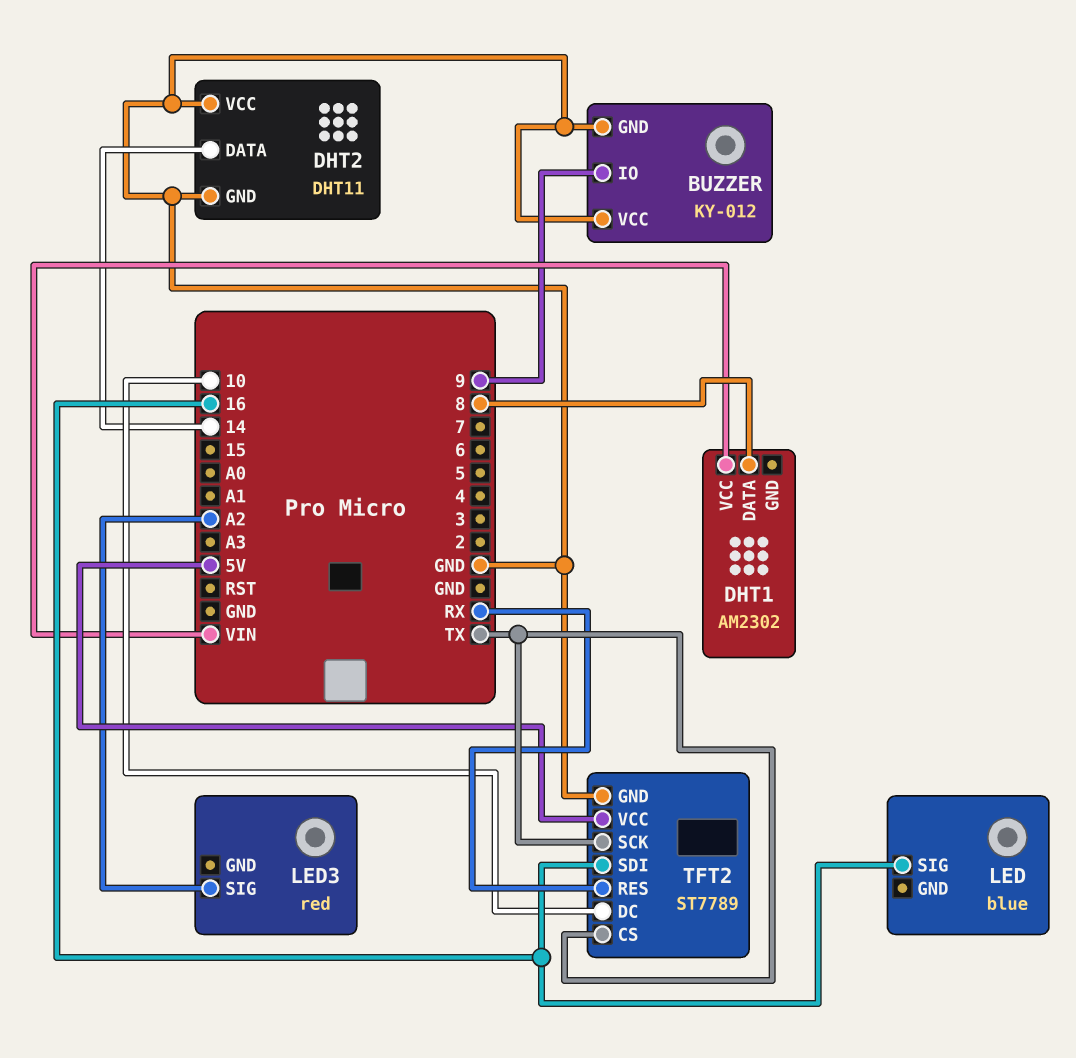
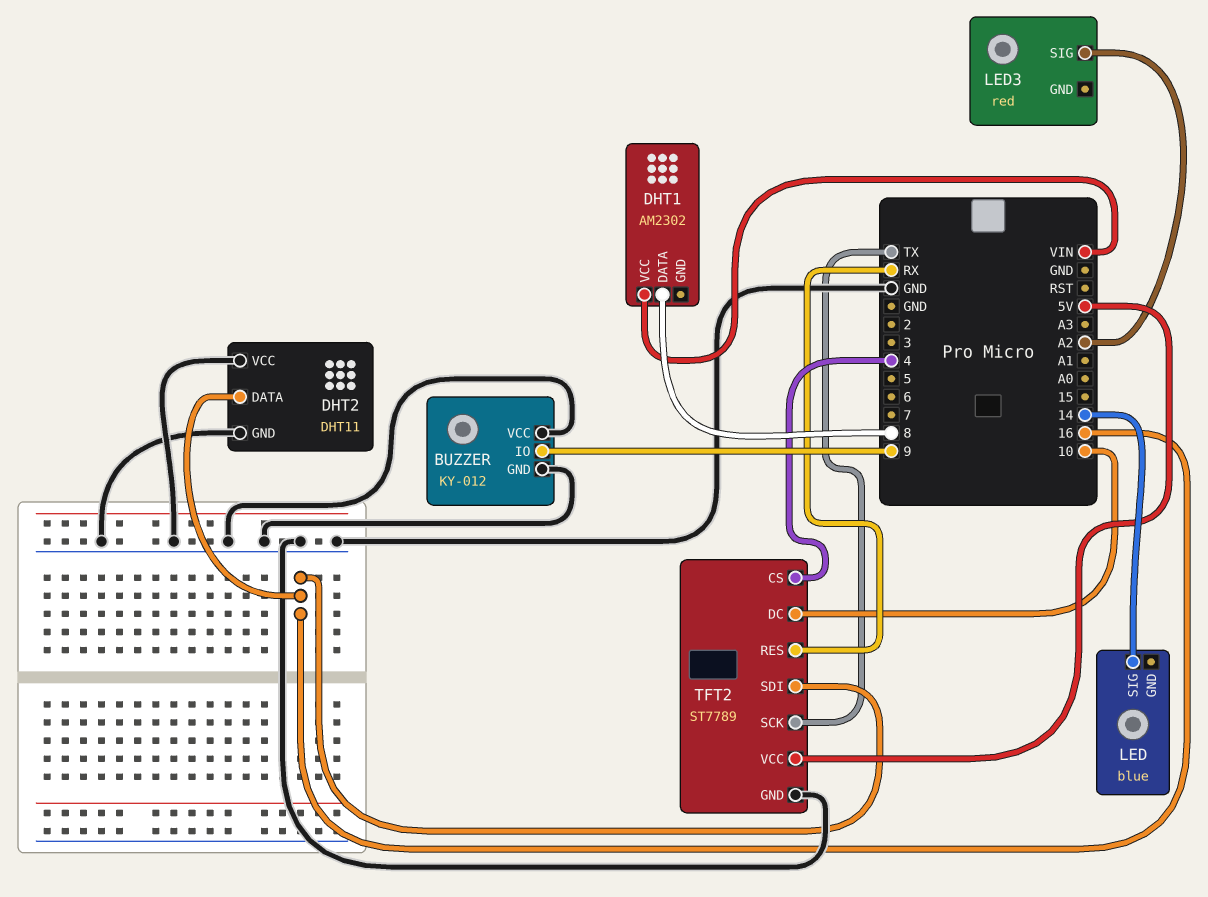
DHT2 pin DATA: 14 -> 16
LED pin SIG: 16 -> 14
TFT2 pin CS: TX -> 4

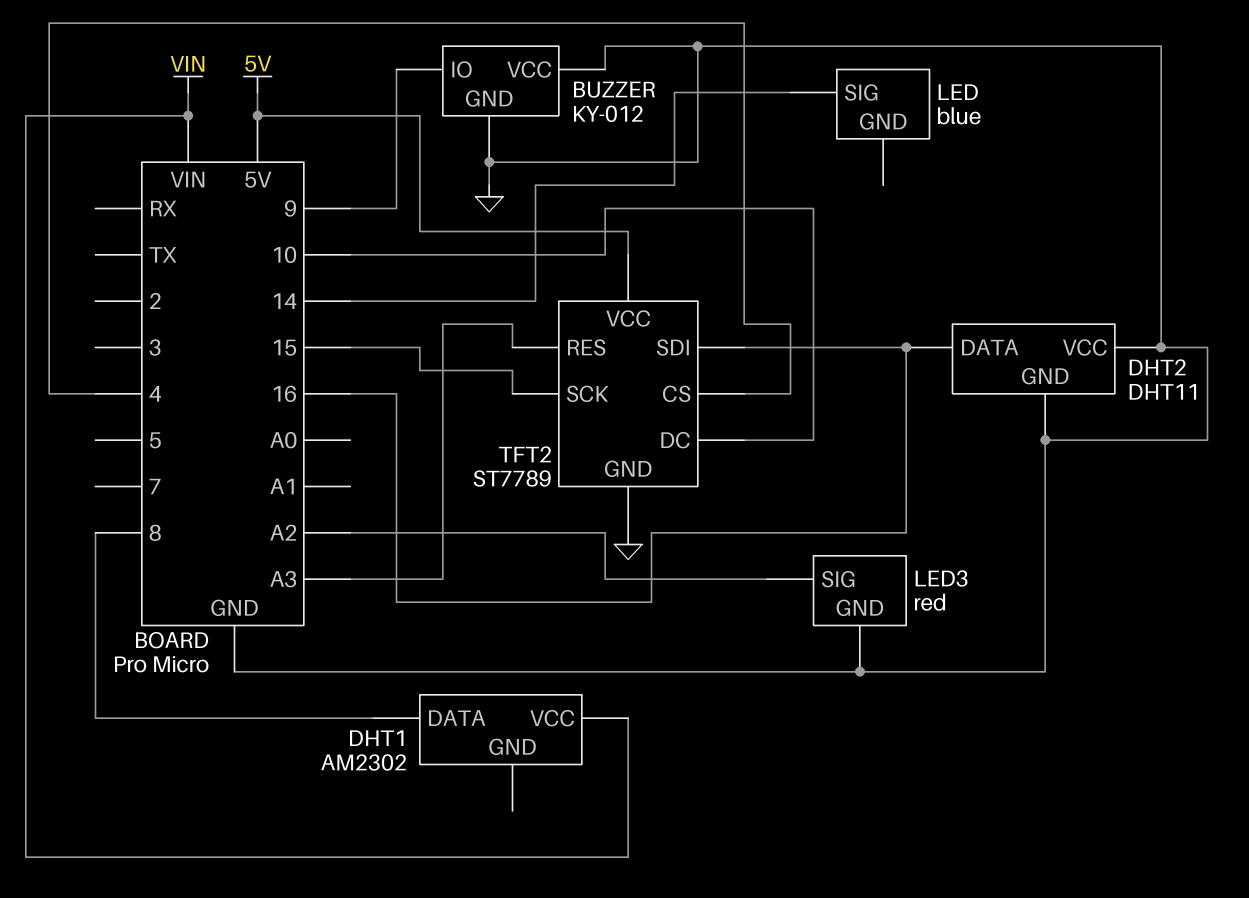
LED3 pin GND: none -> GND
TFT2 pin RES: RX -> A3
TFT2 pin SCK: TX -> 15

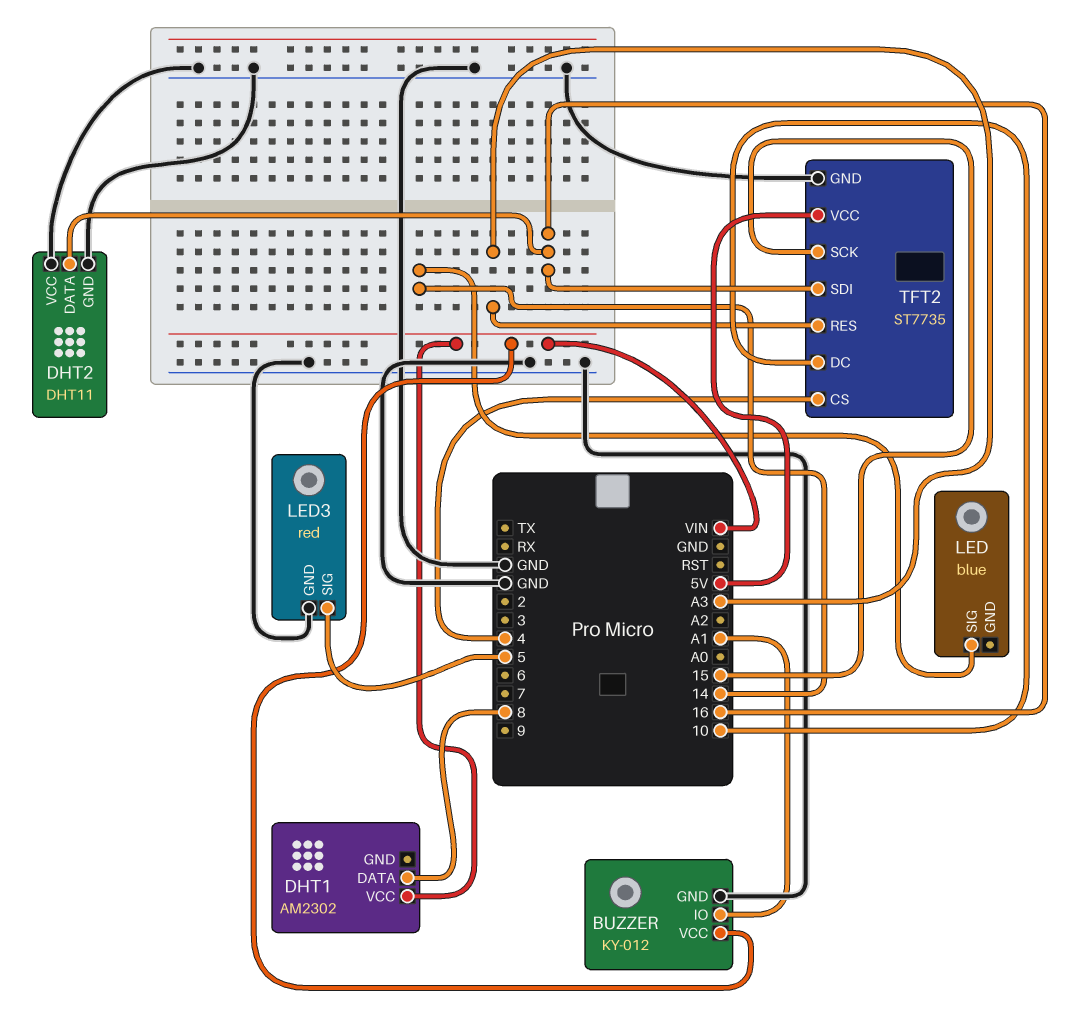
BUZZER pin IO: 9 -> A1
BUZZER pin VCC: GND -> VIN
LED3 pin SIG: A2 -> 5
TFT2: ST7789 -> ST7735

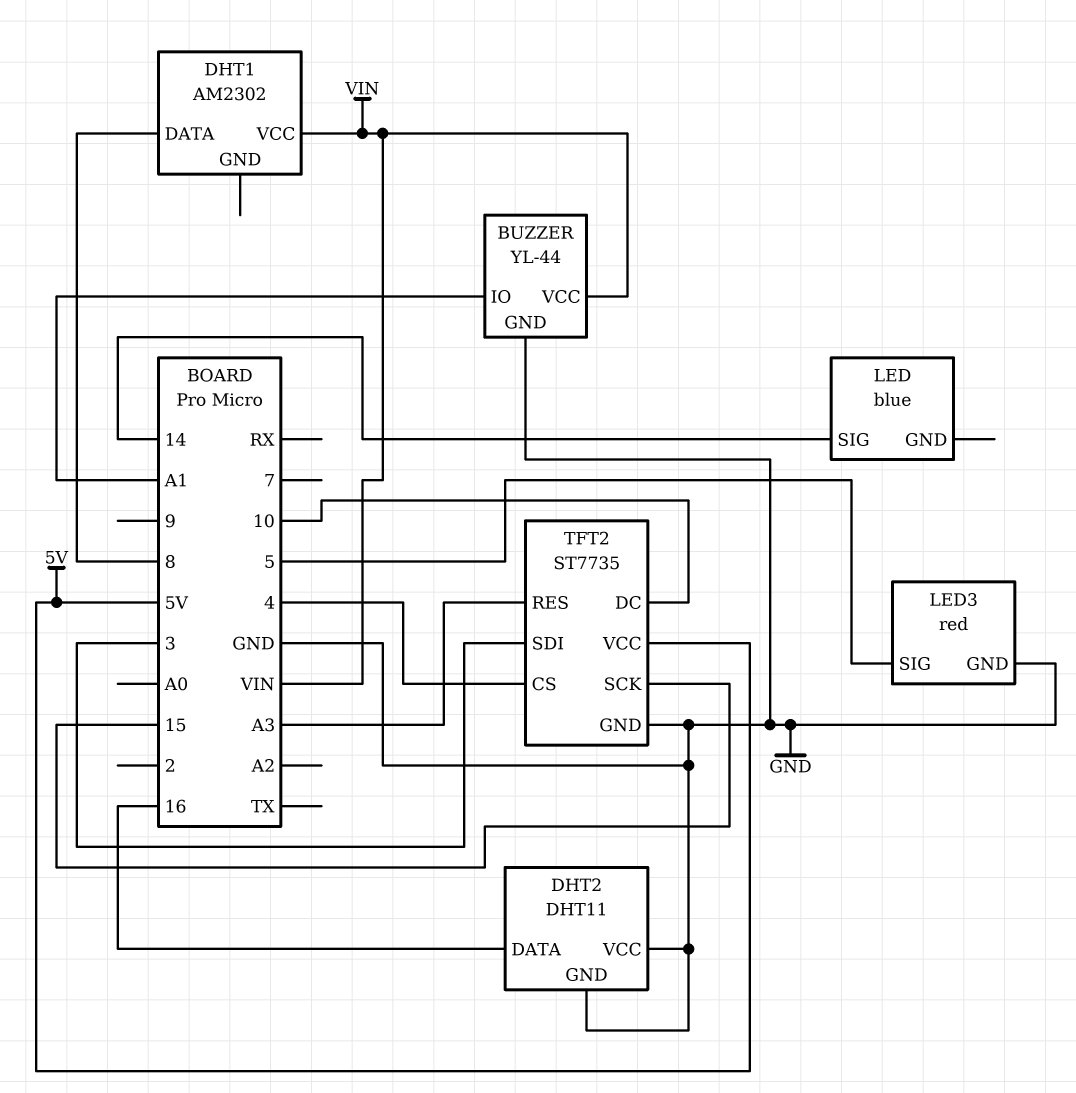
BUZZER: KY-012 -> YL-44
TFT2 pin SDI: 16 -> 3

